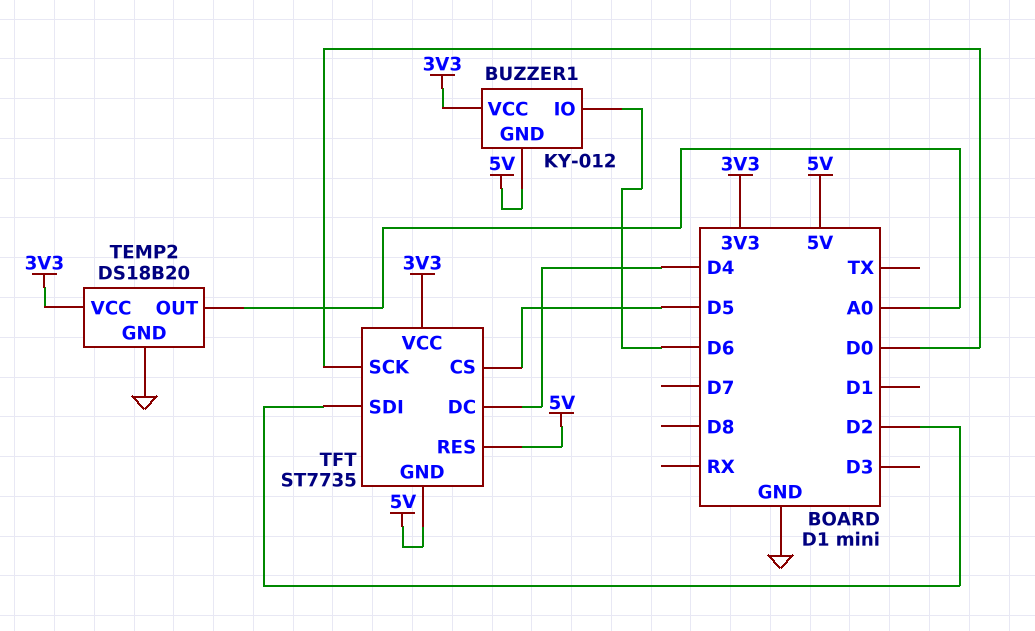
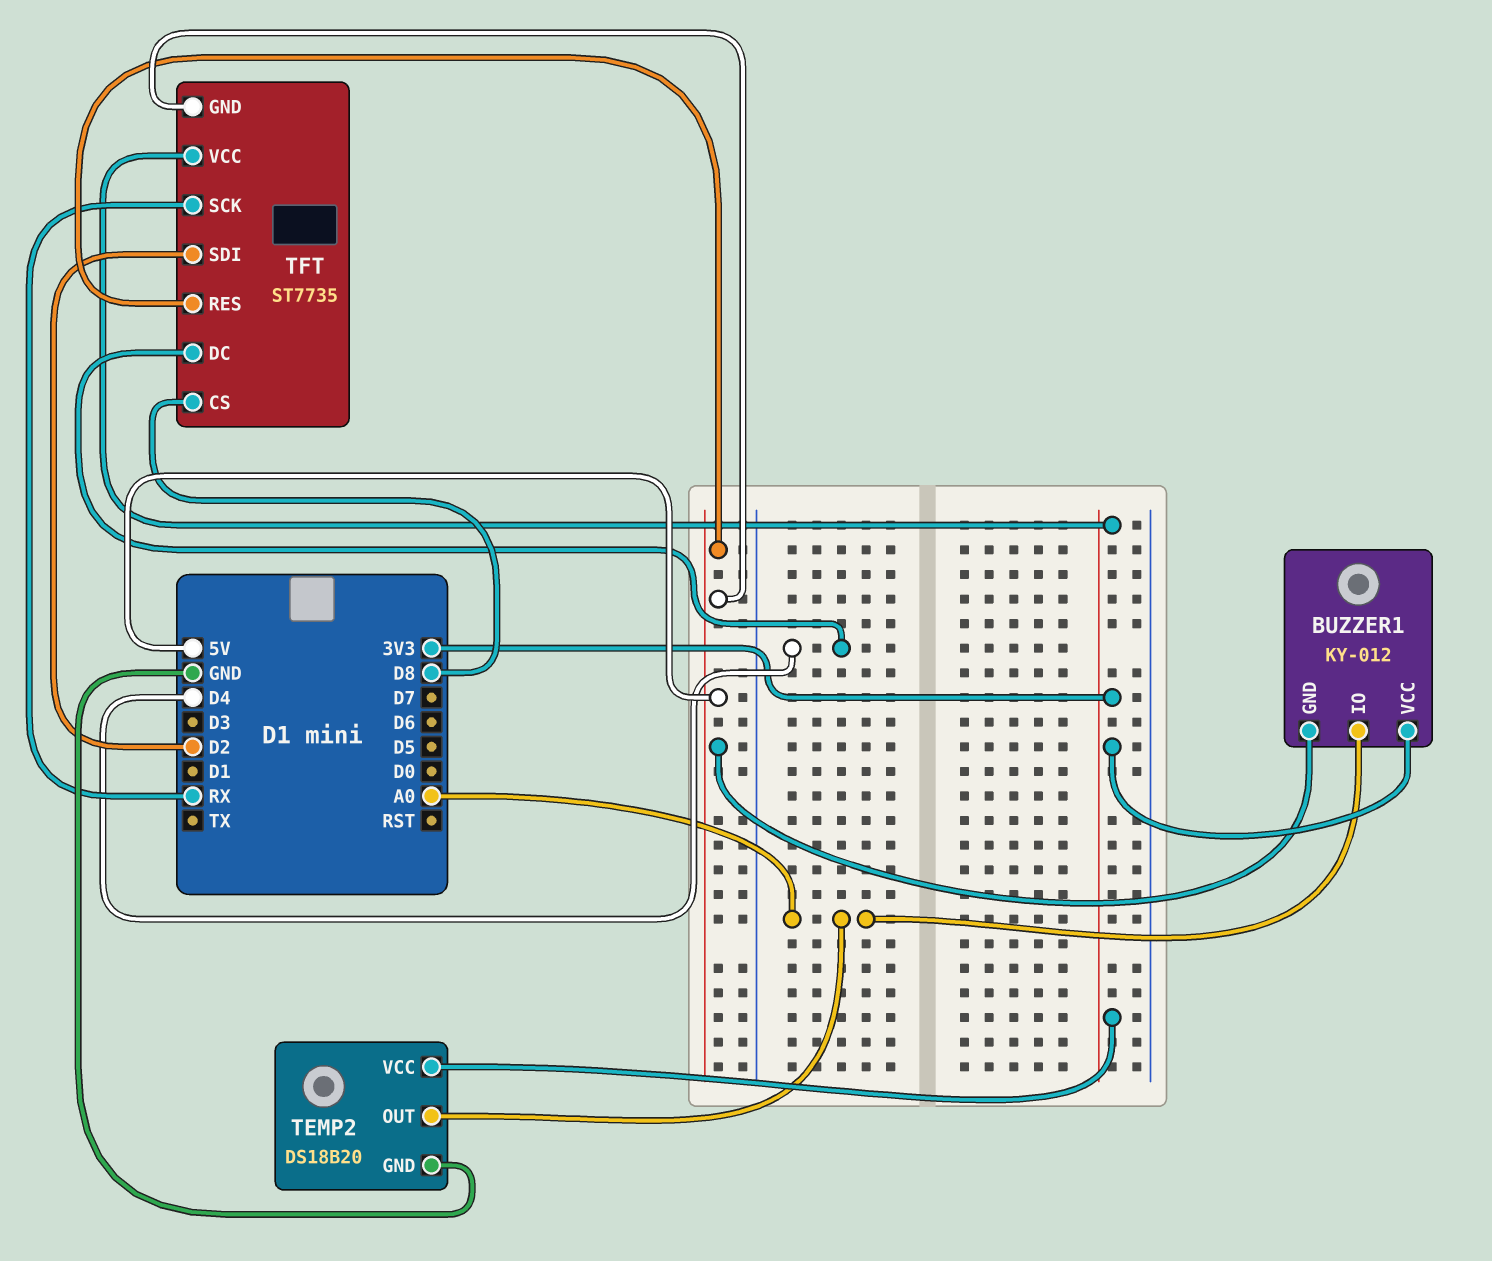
BUZZER1 pin IO: D6 -> A0
TFT pin CS: D5 -> D8
TFT pin SCK: D0 -> RX

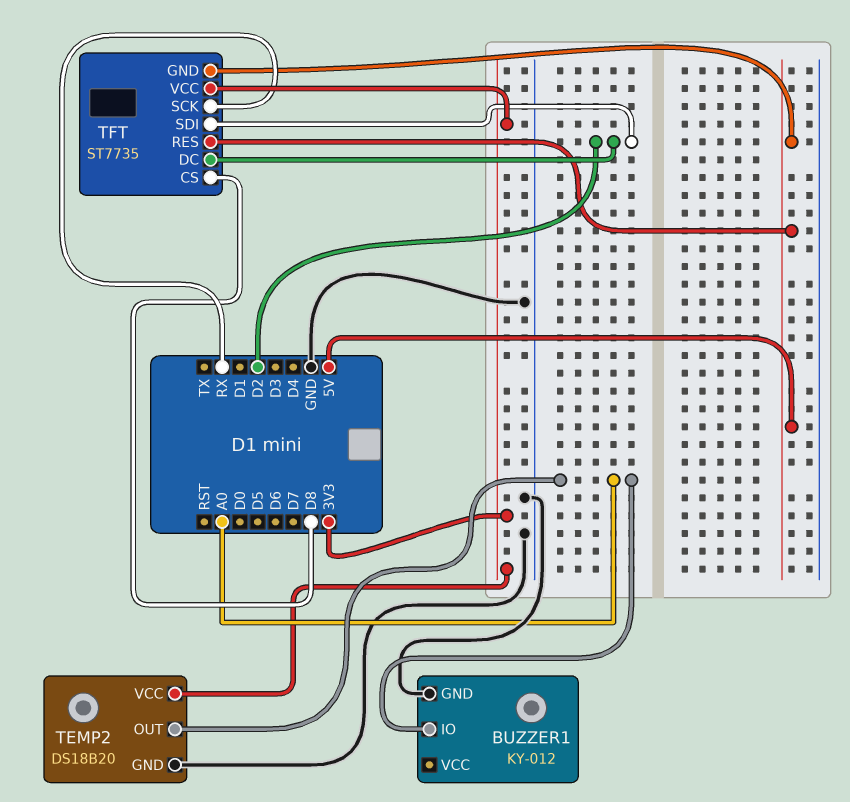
BUZZER1 pin GND: 5V -> GND
BUZZER1 pin VCC: 3V3 -> none
TFT pin DC: D4 -> D2

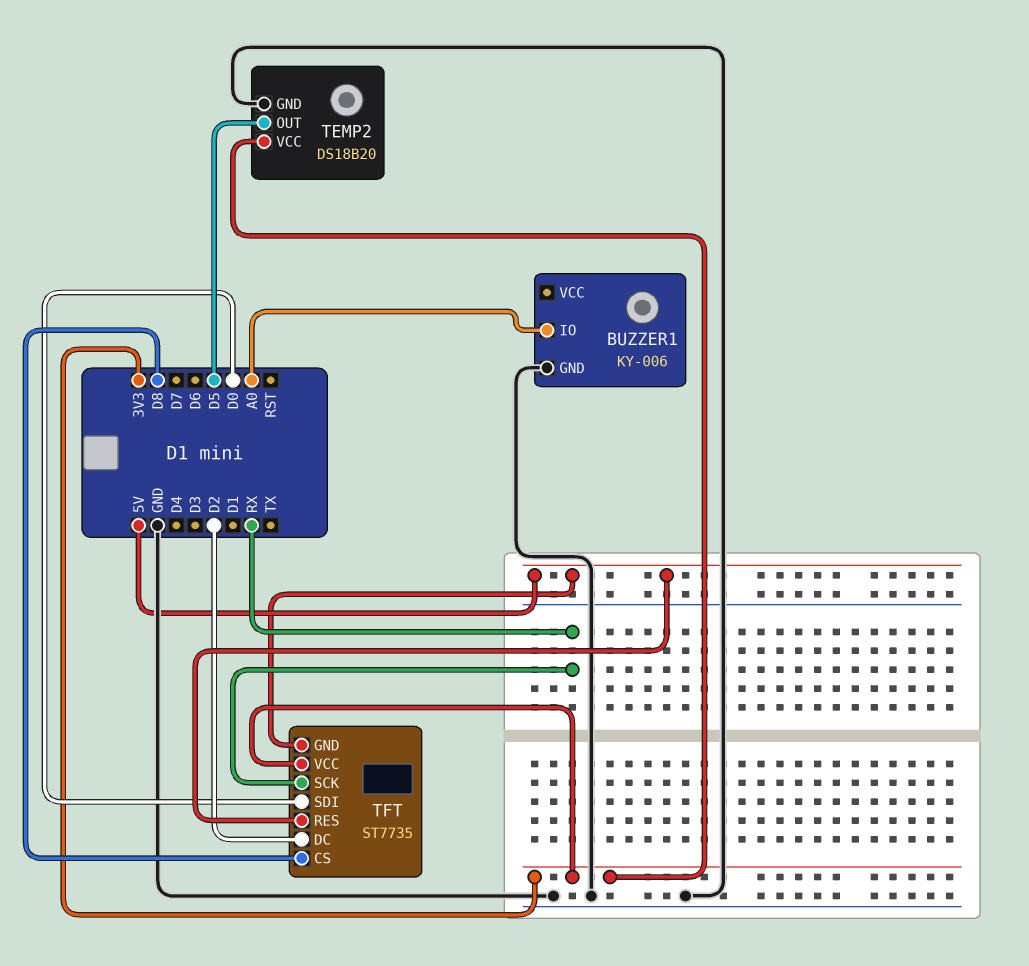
BUZZER1: KY-012 -> KY-006
TEMP2 pin OUT: A0 -> D5
TFT pin SDI: D2 -> D0

